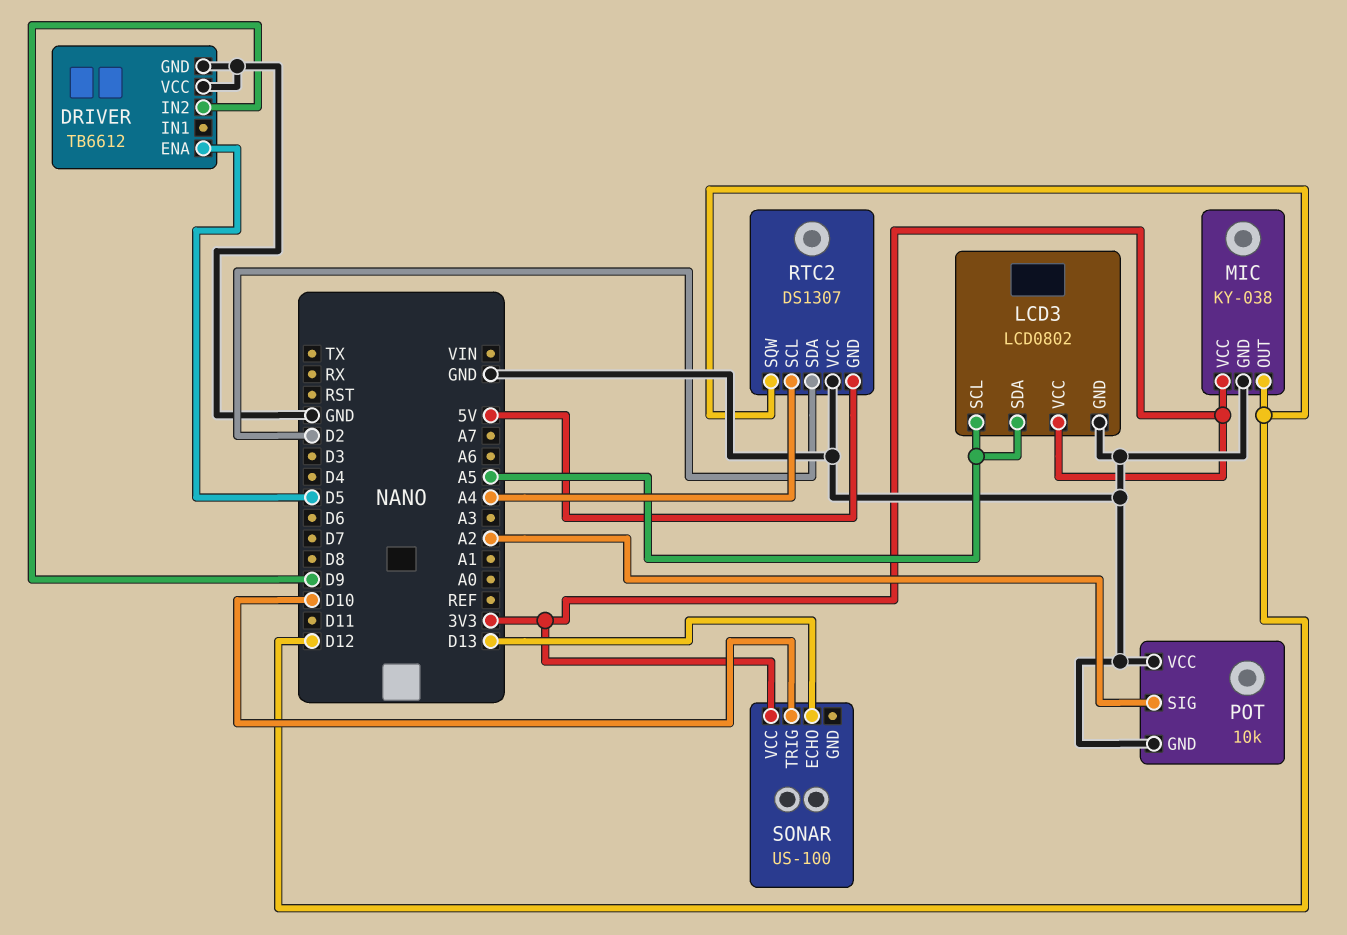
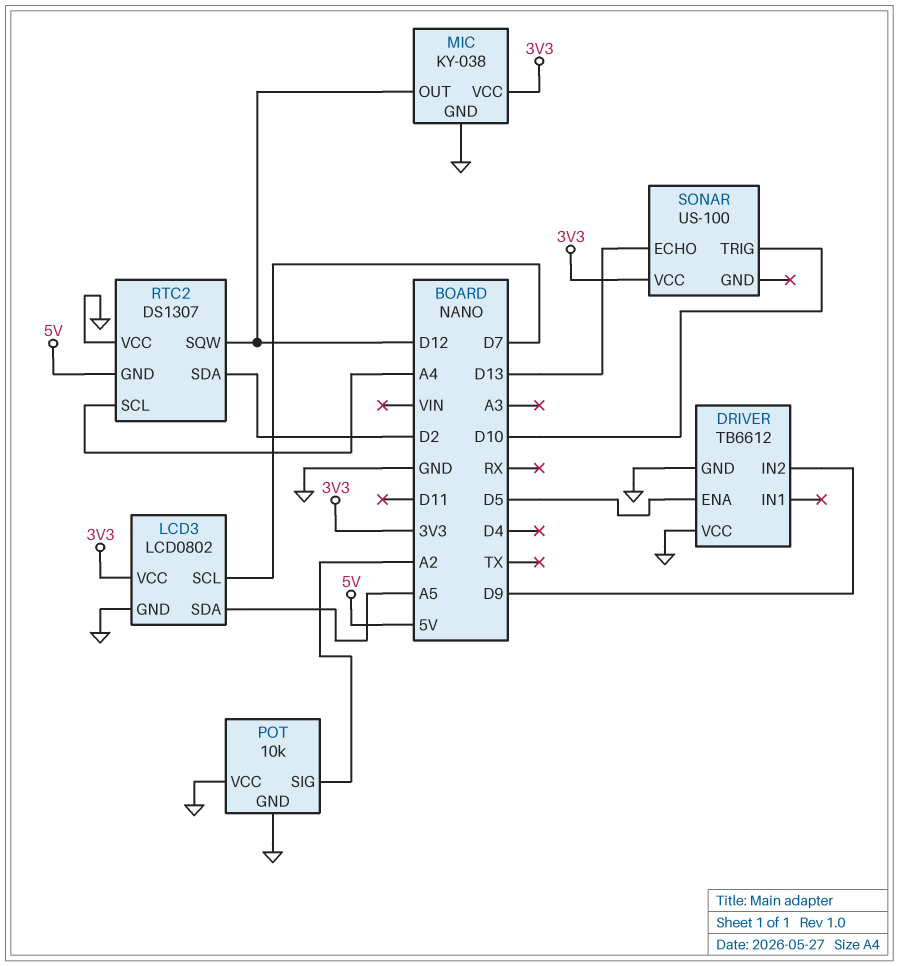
LCD3 pin SCL: A5 -> D7

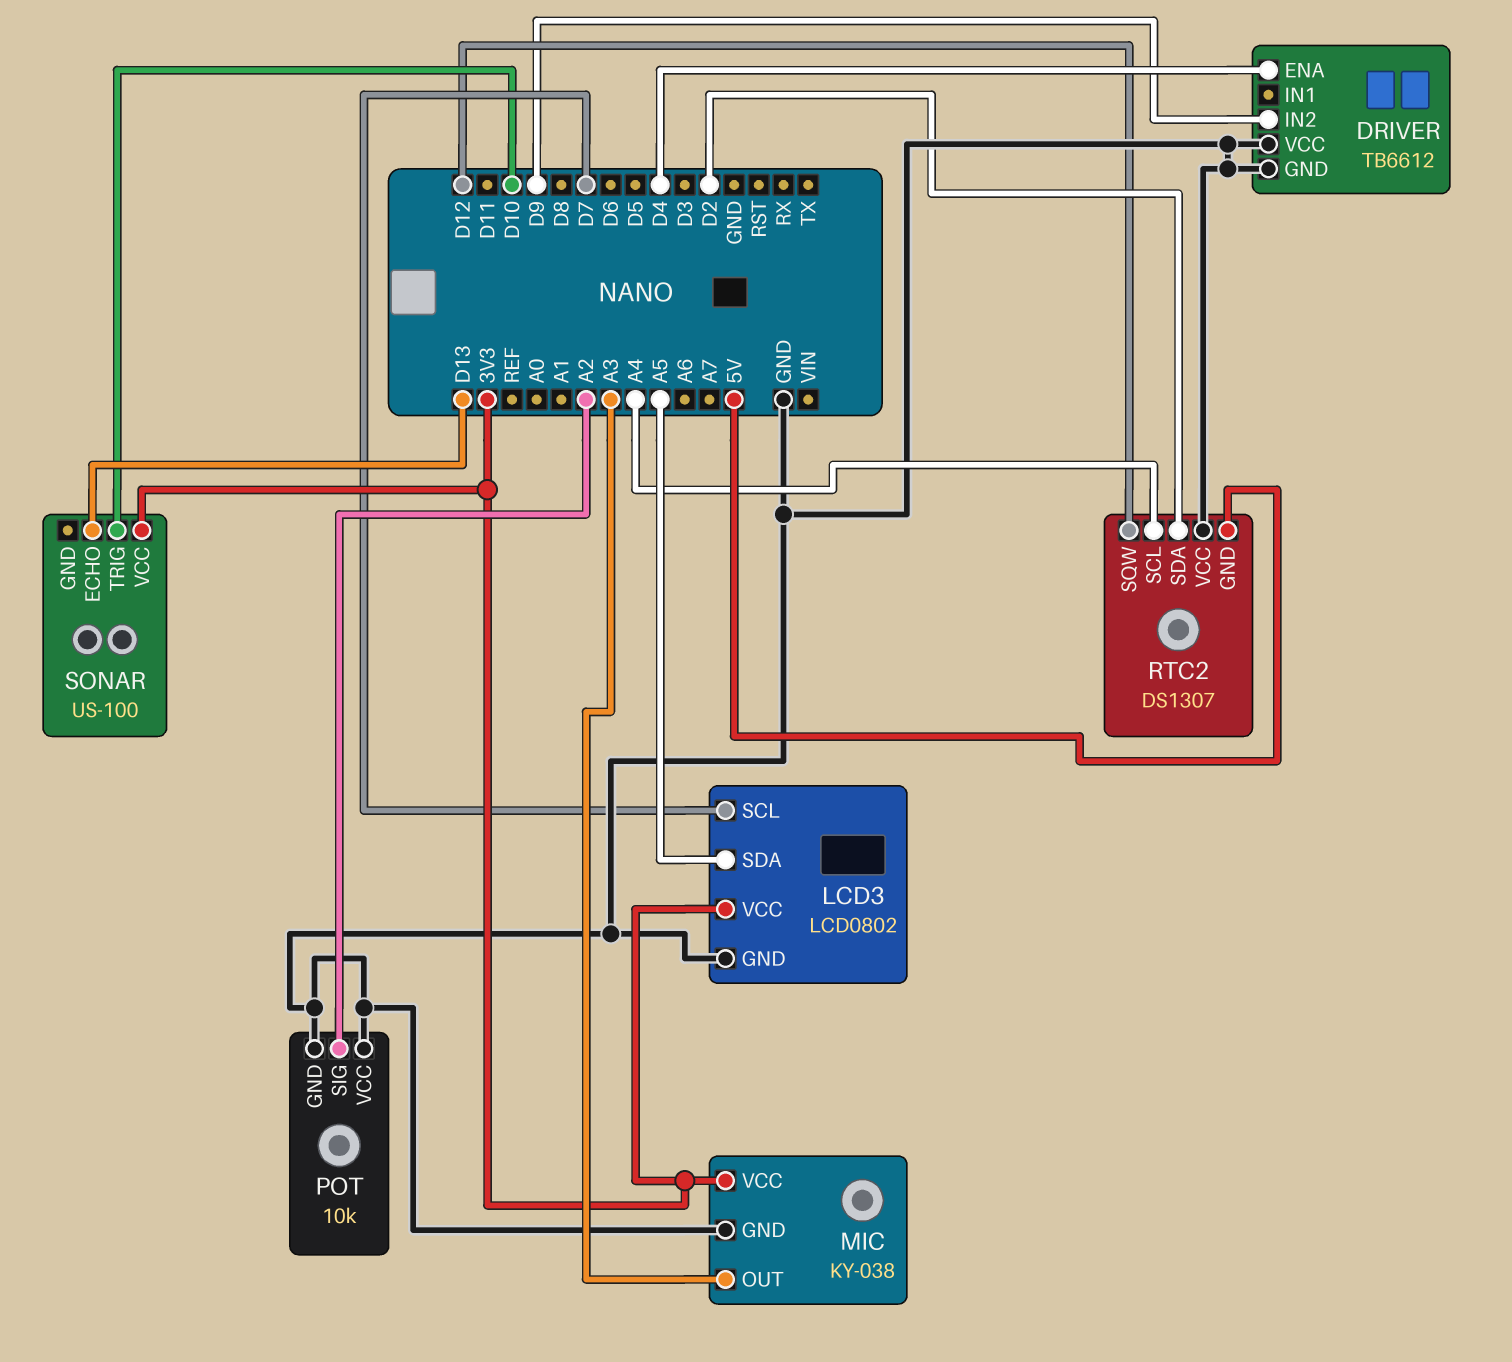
DRIVER pin ENA: D5 -> D4
MIC pin OUT: D12 -> A3

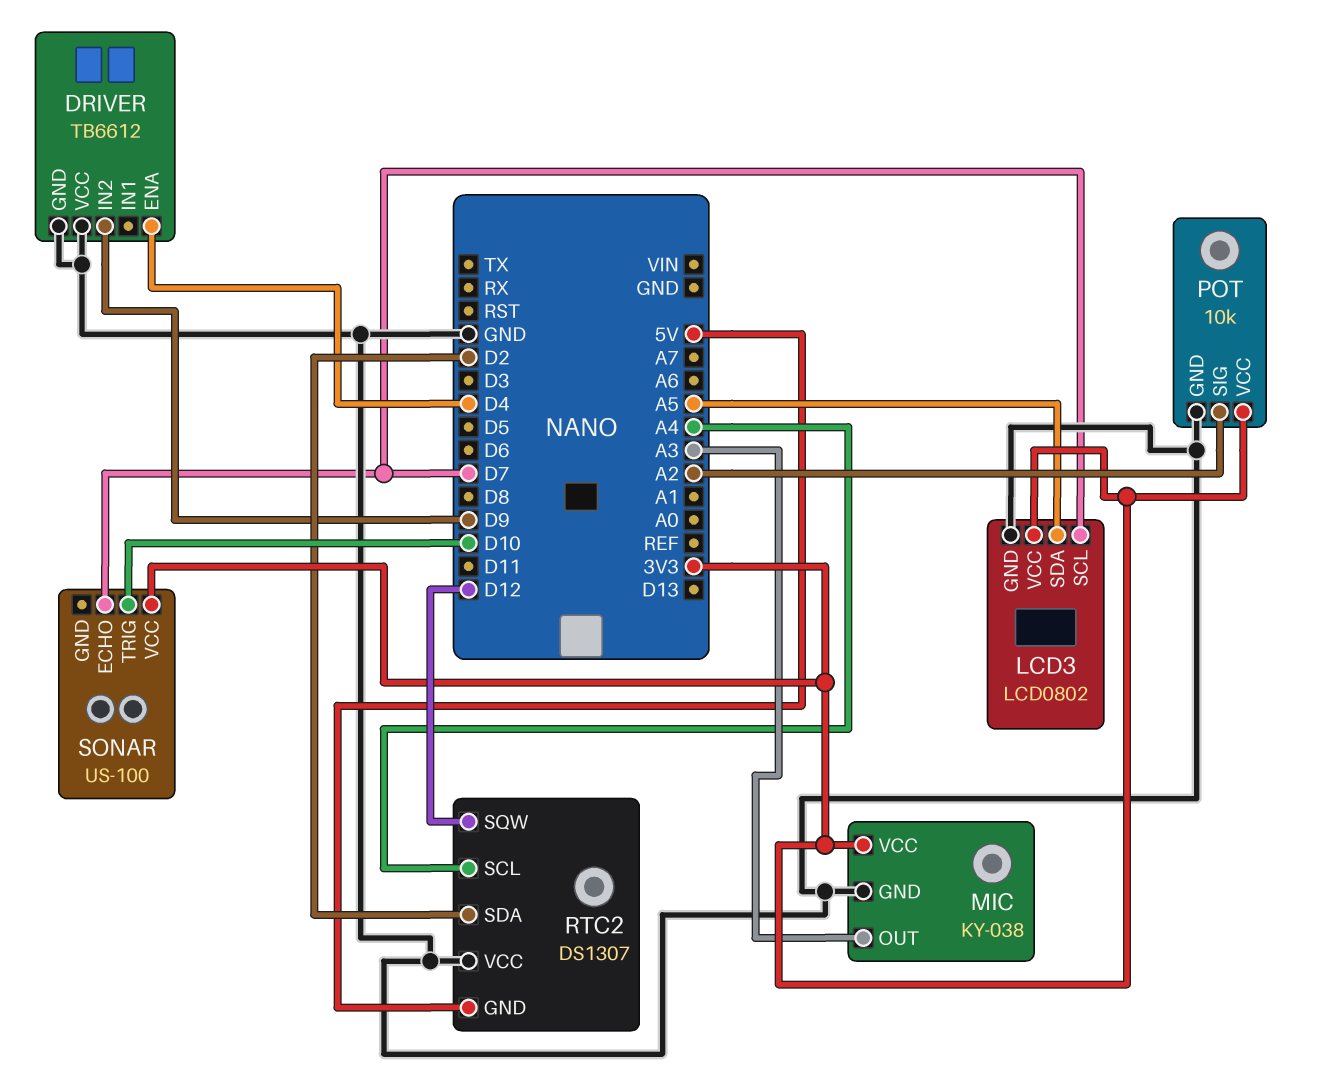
POT pin VCC: GND -> 3V3
SONAR pin ECHO: D13 -> D7

